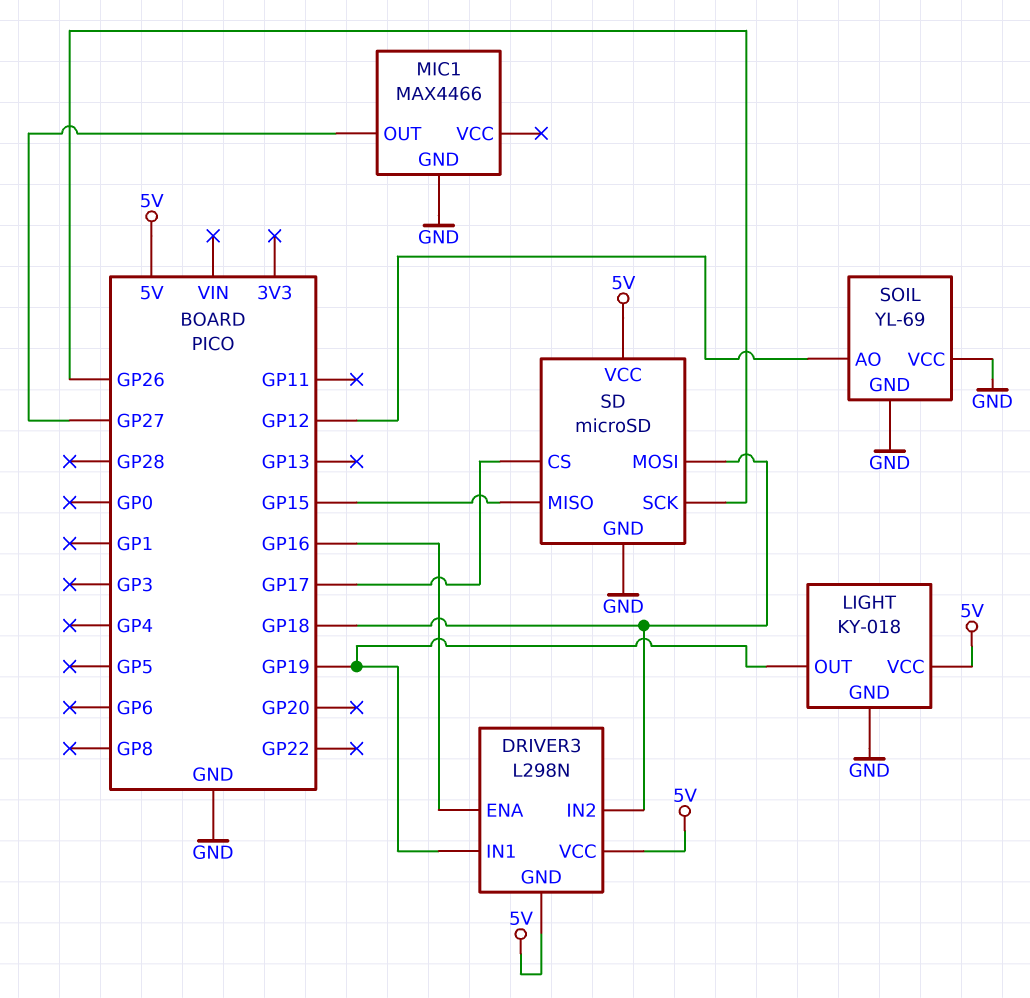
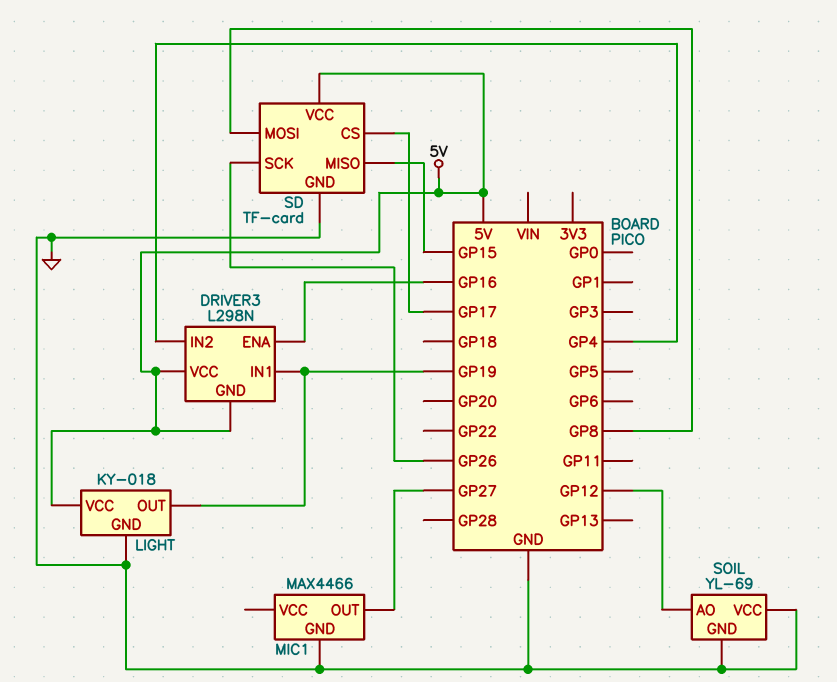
DRIVER3 pin IN2: GP18 -> GP4
SD: microSD -> TF-card
SD pin MOSI: GP18 -> GP8

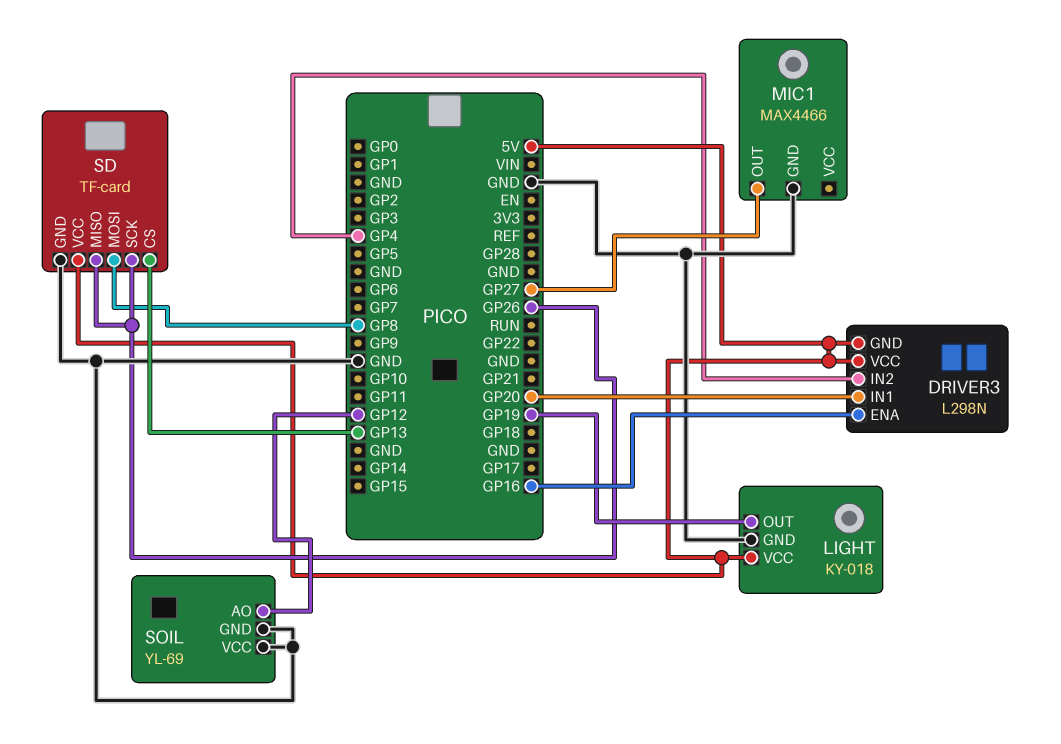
DRIVER3 pin IN1: GP19 -> GP20
SD pin CS: GP17 -> GP13
SD pin MISO: GP15 -> GP26

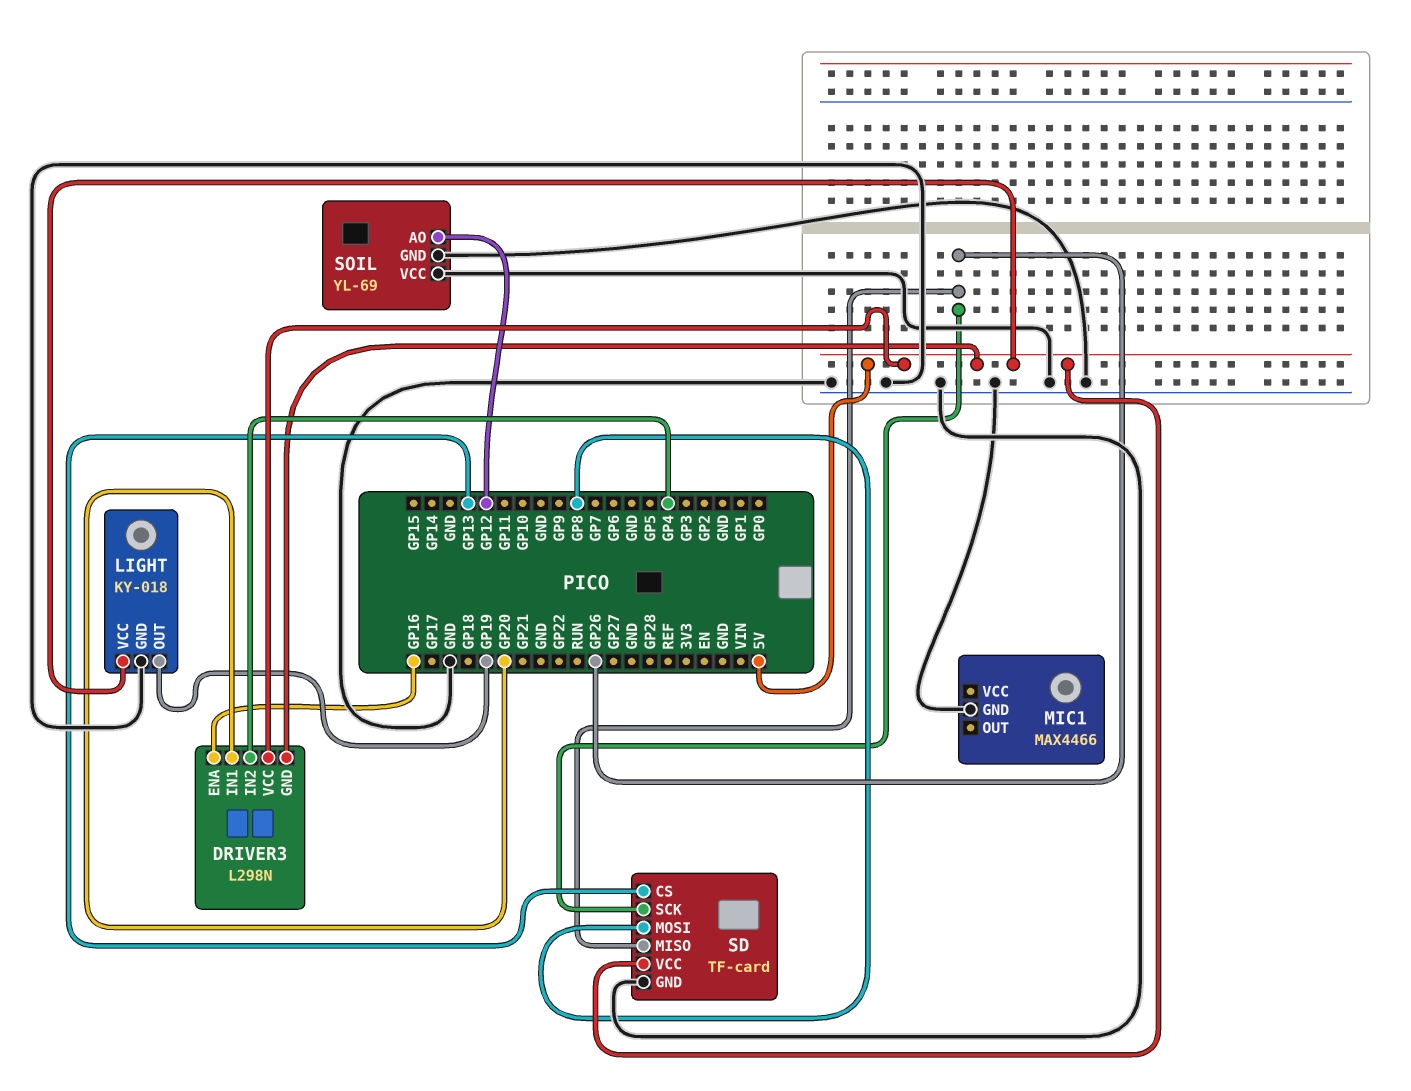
MIC1 pin OUT: GP27 -> none

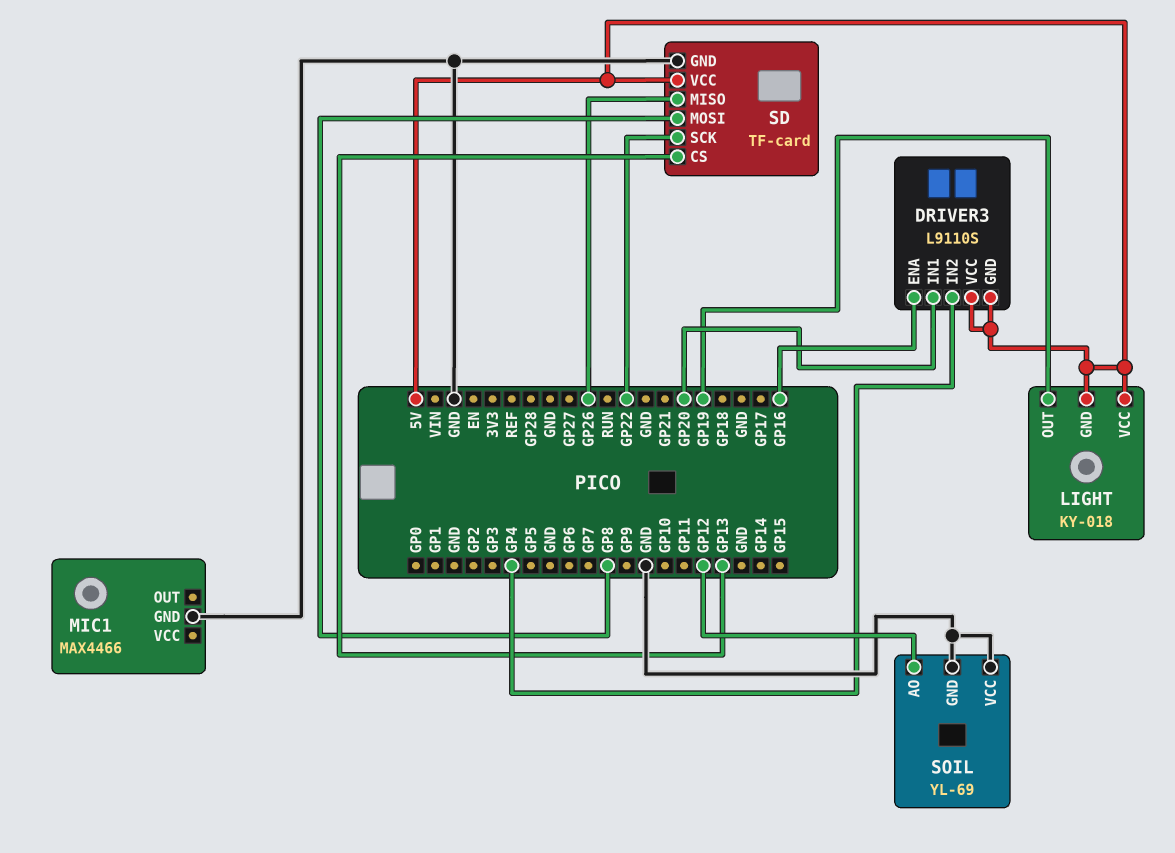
DRIVER3: L298N -> L9110S
LIGHT pin GND: GND -> 5V
SD pin SCK: GP26 -> GP22

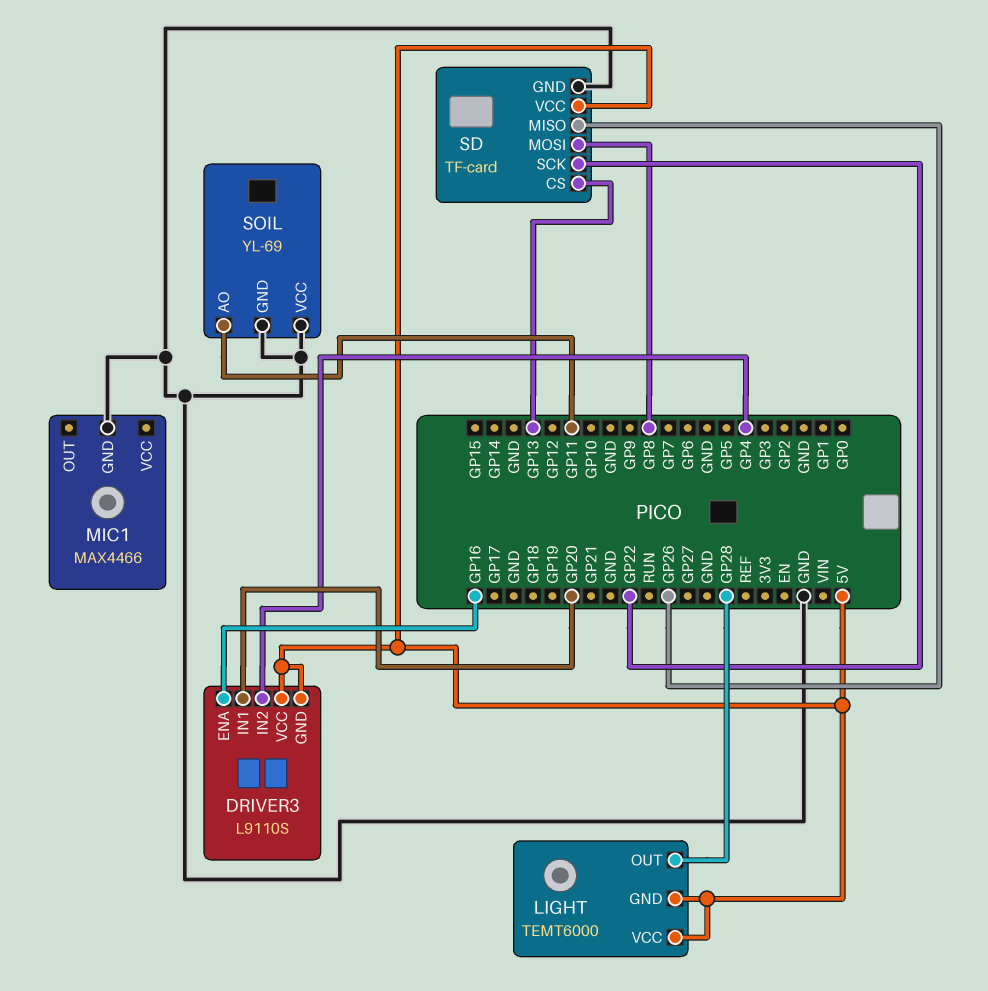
LIGHT: KY-018 -> TEMT6000
LIGHT pin OUT: GP19 -> GP28
SOIL pin AO: GP12 -> GP11

